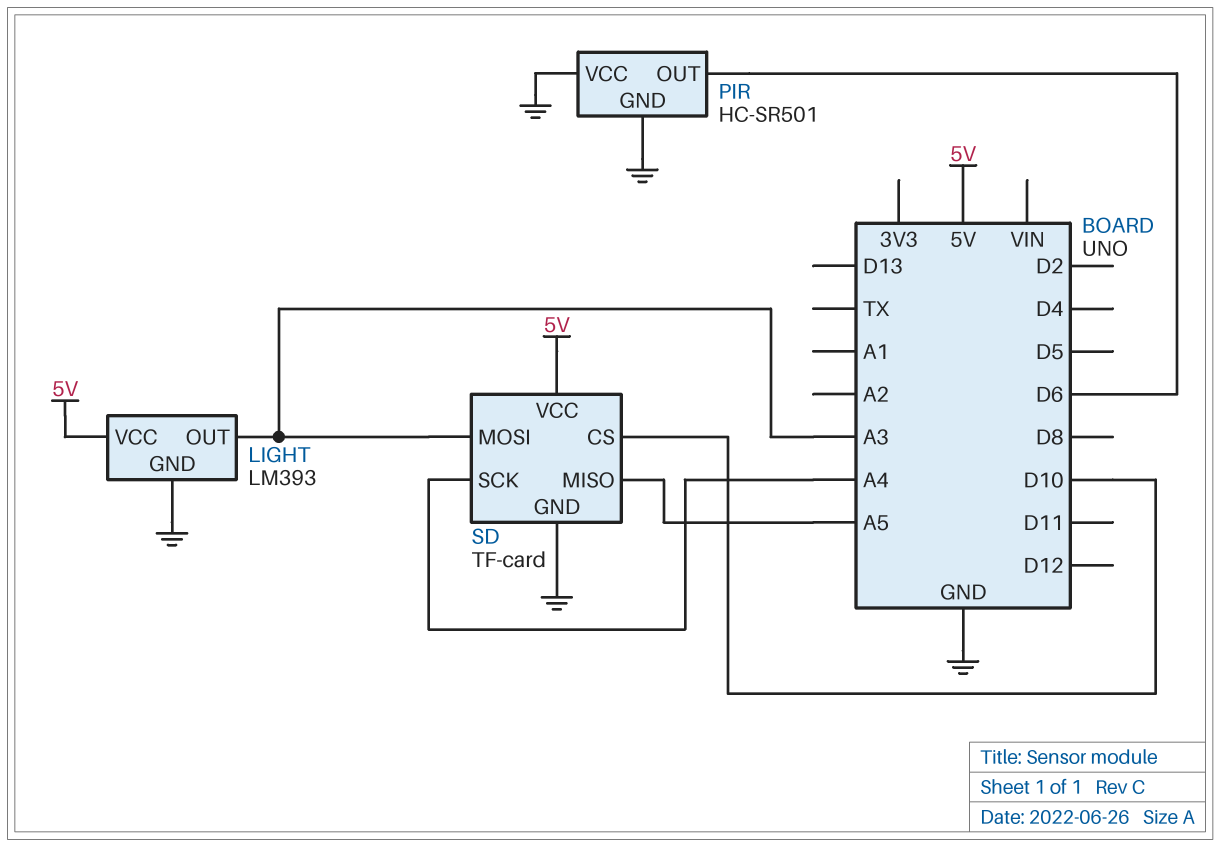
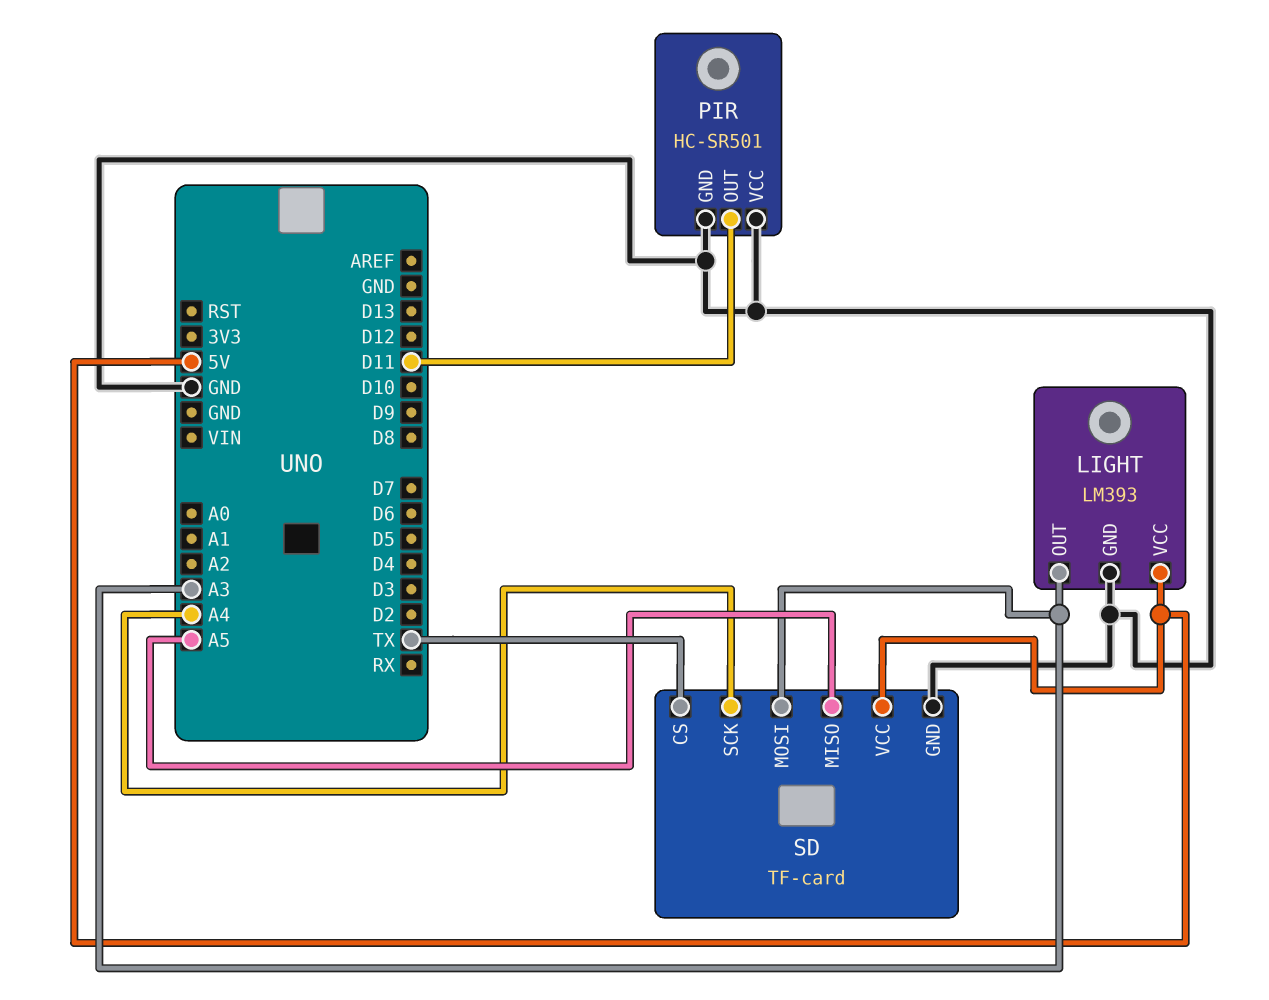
PIR pin OUT: D6 -> D11
SD pin CS: D10 -> TX

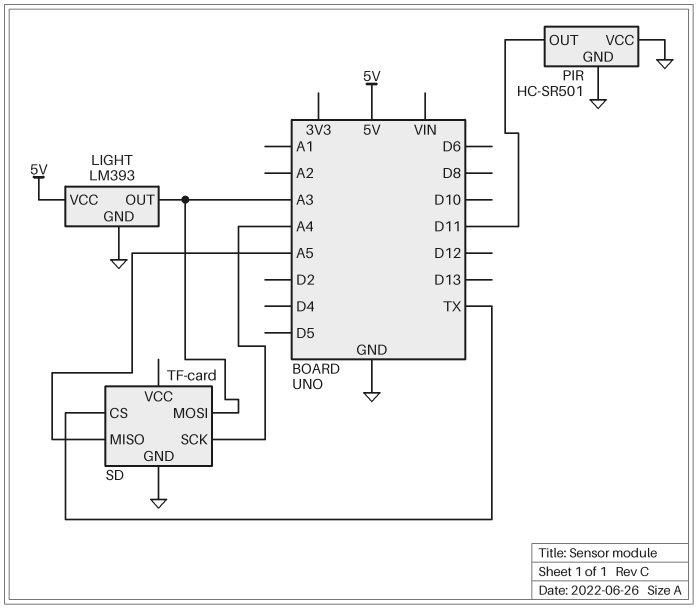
SD pin VCC: 5V -> none

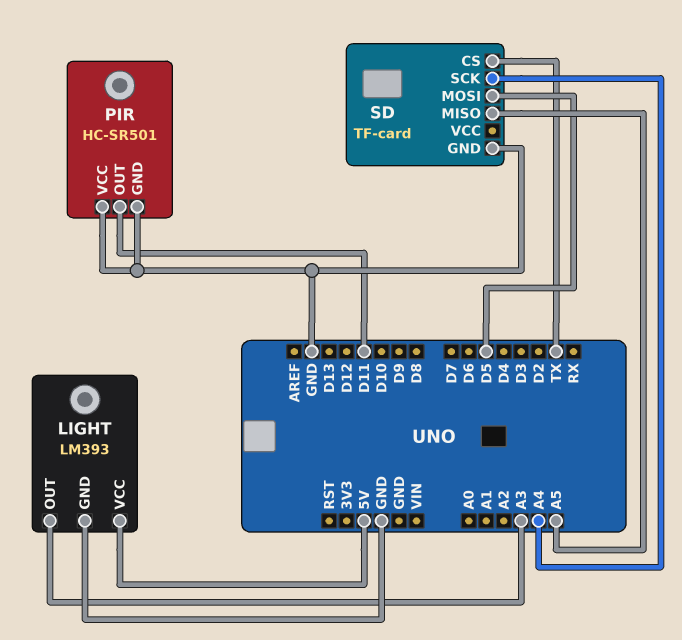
SD pin MOSI: A3 -> D5

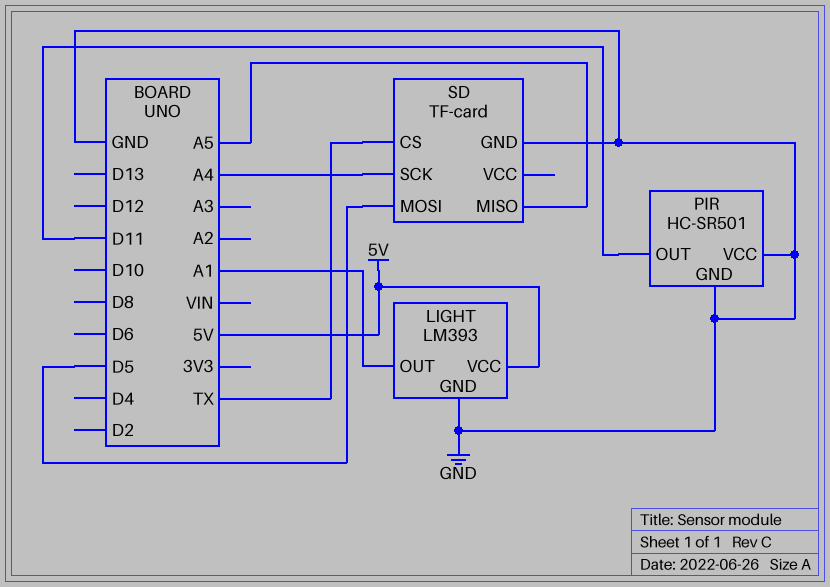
LIGHT pin OUT: A3 -> A1

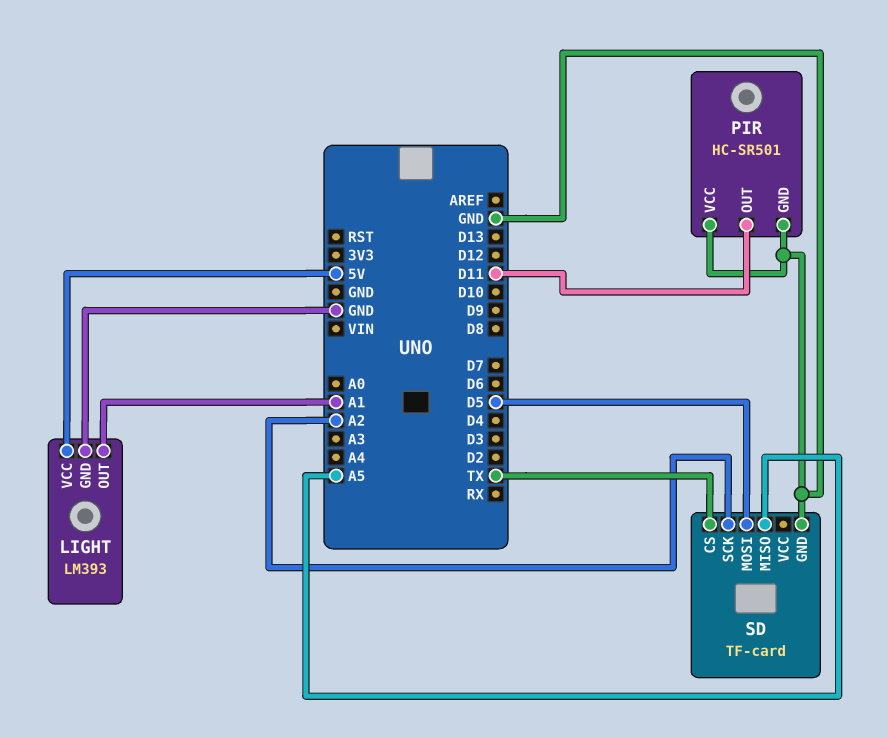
SD pin SCK: A4 -> A2

